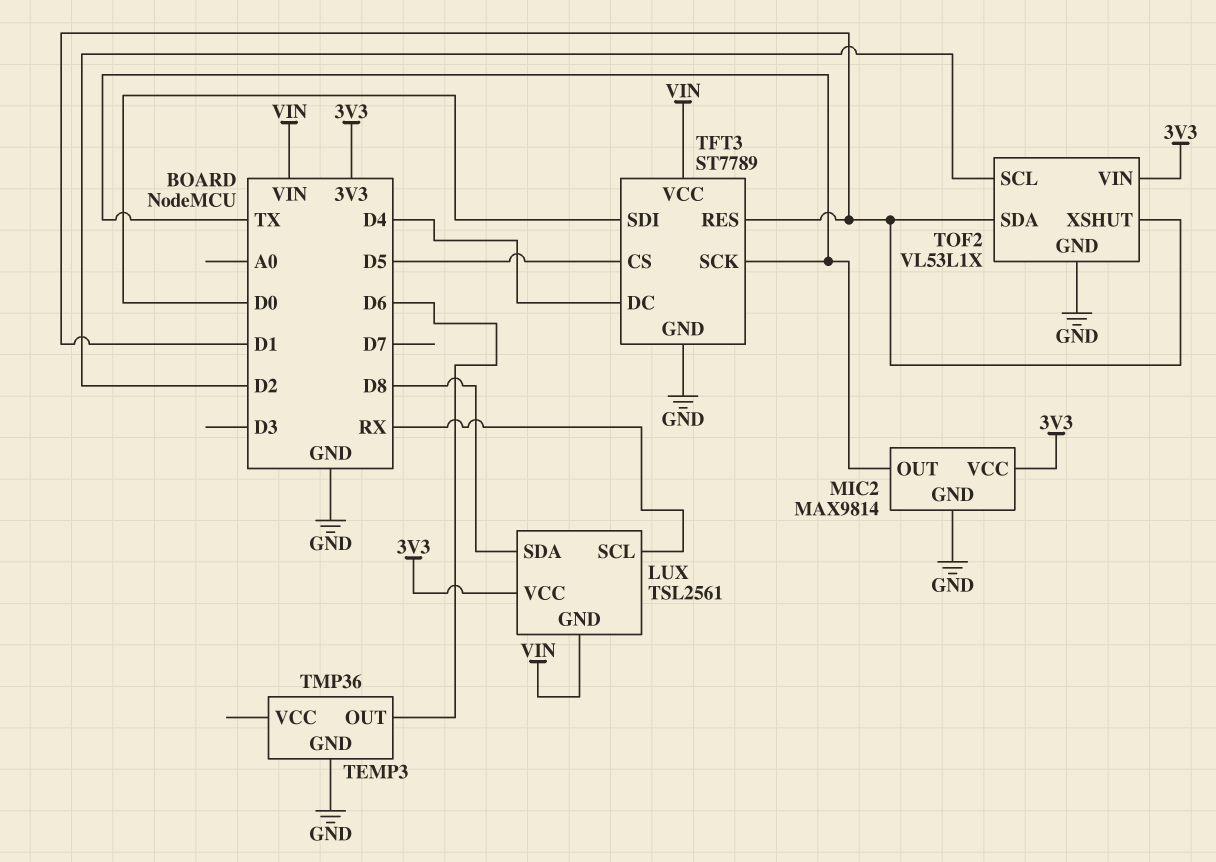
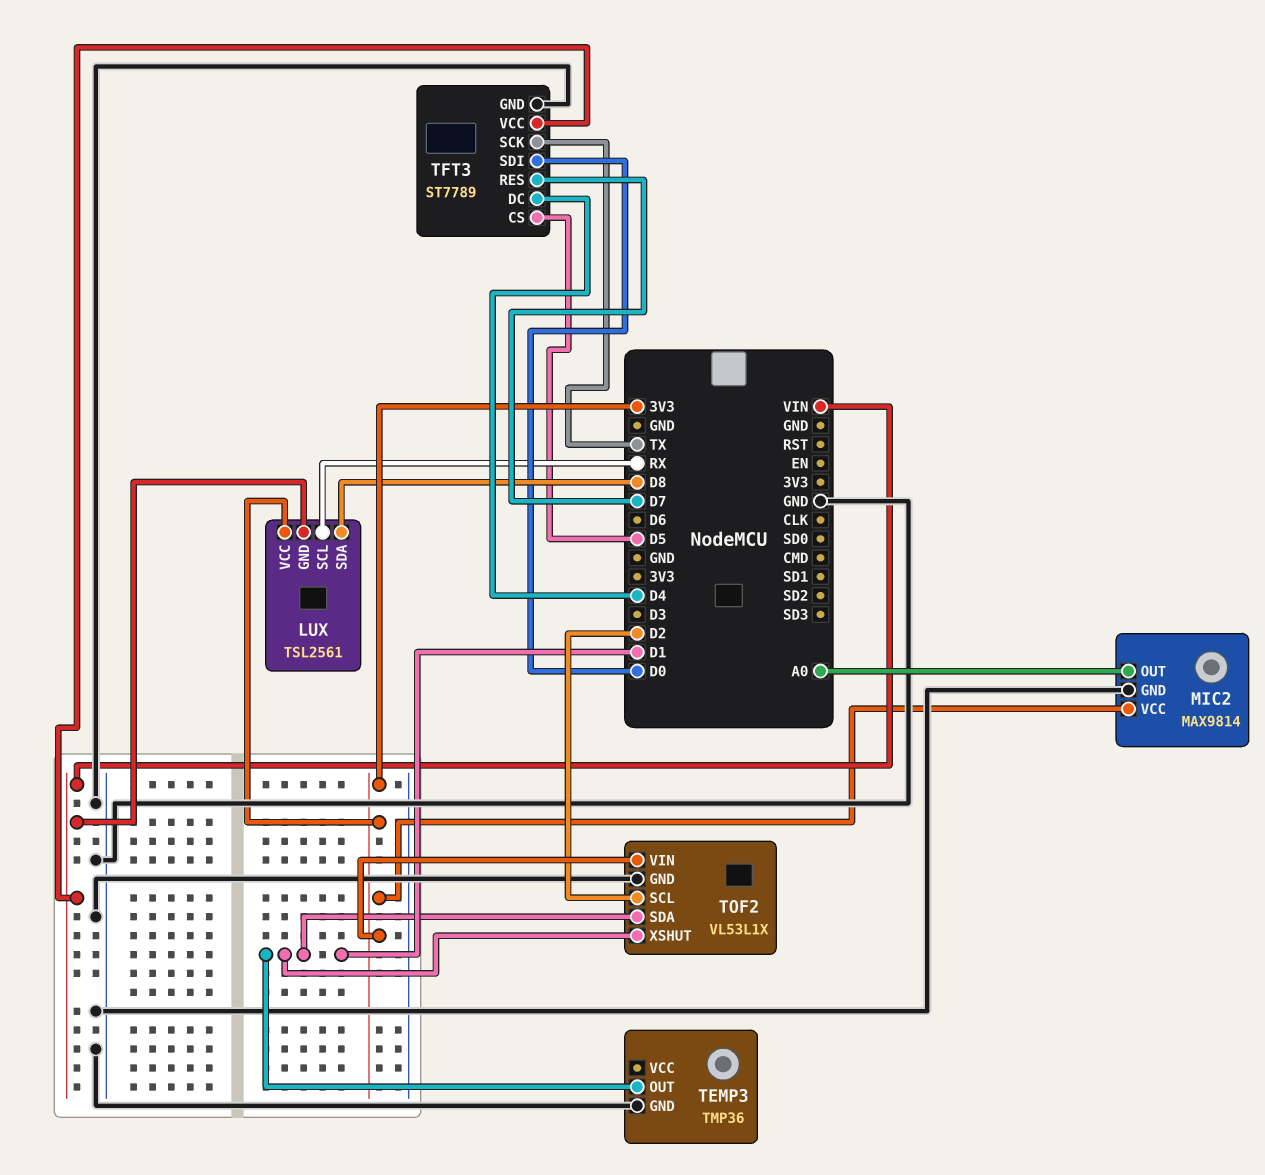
MIC2 pin OUT: TX -> A0
TEMP3 pin OUT: D6 -> D1
TFT3 pin RES: D1 -> D7

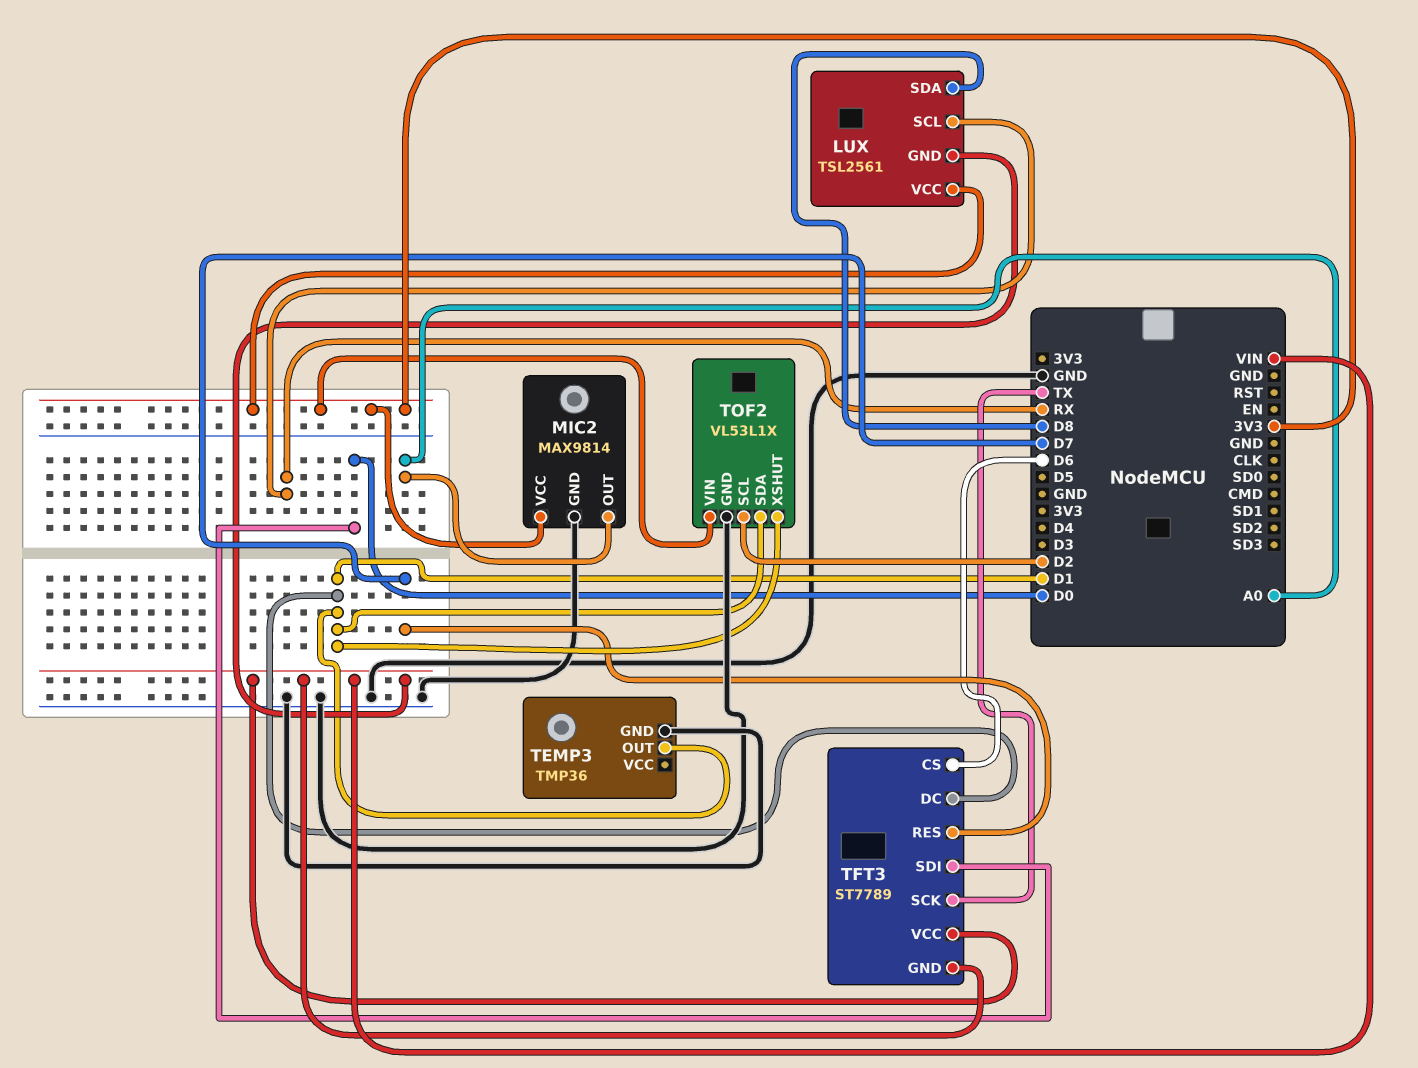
TFT3 pin CS: D5 -> D6
TFT3 pin DC: D4 -> D1
TFT3 pin GND: GND -> VIN

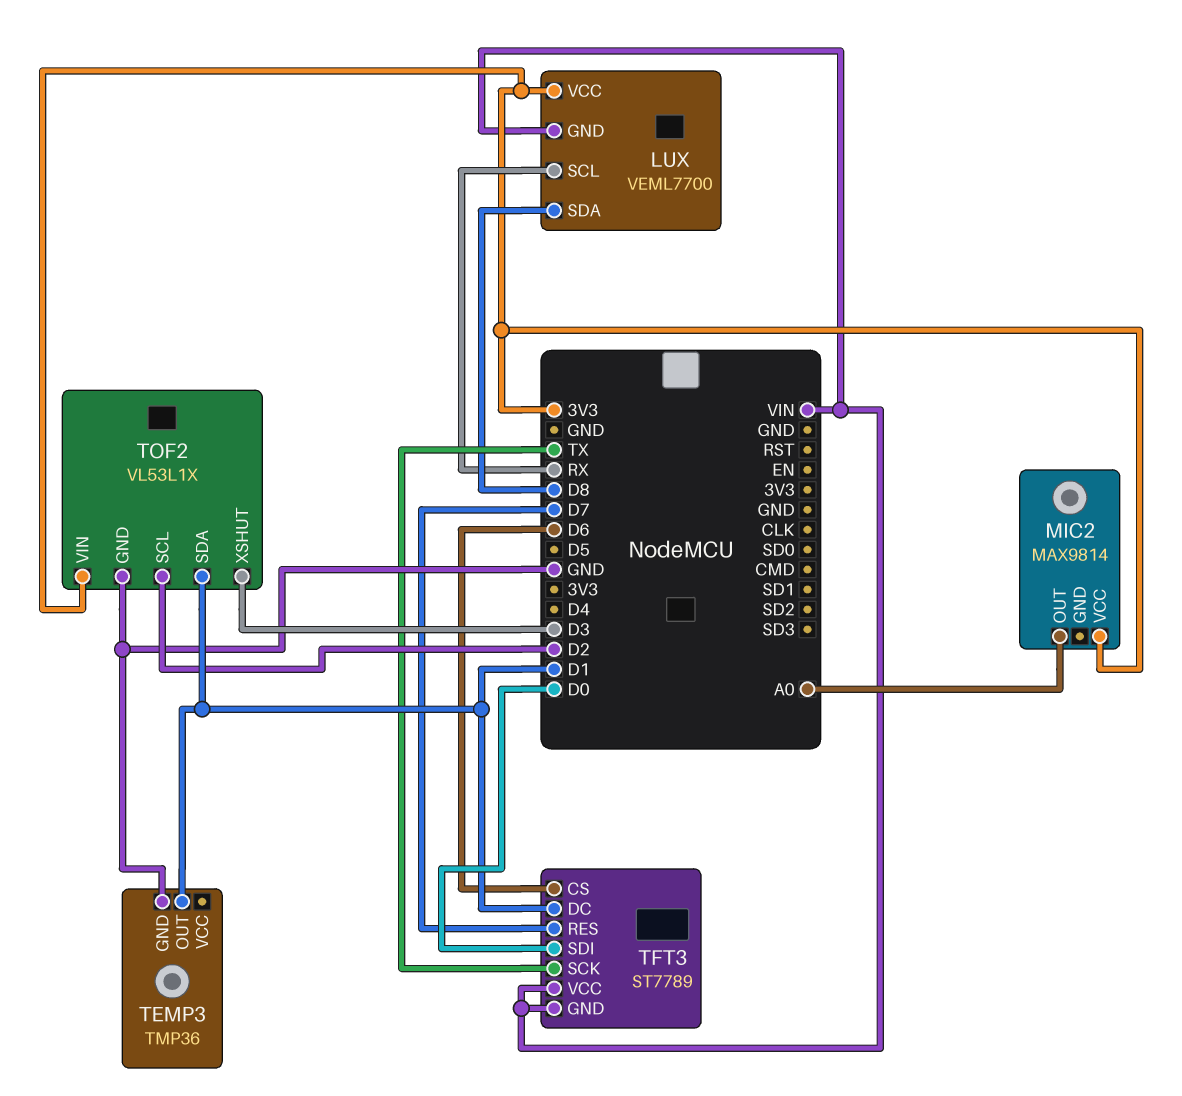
LUX: TSL2561 -> VEML7700
MIC2 pin GND: GND -> none
TOF2 pin XSHUT: D1 -> D3

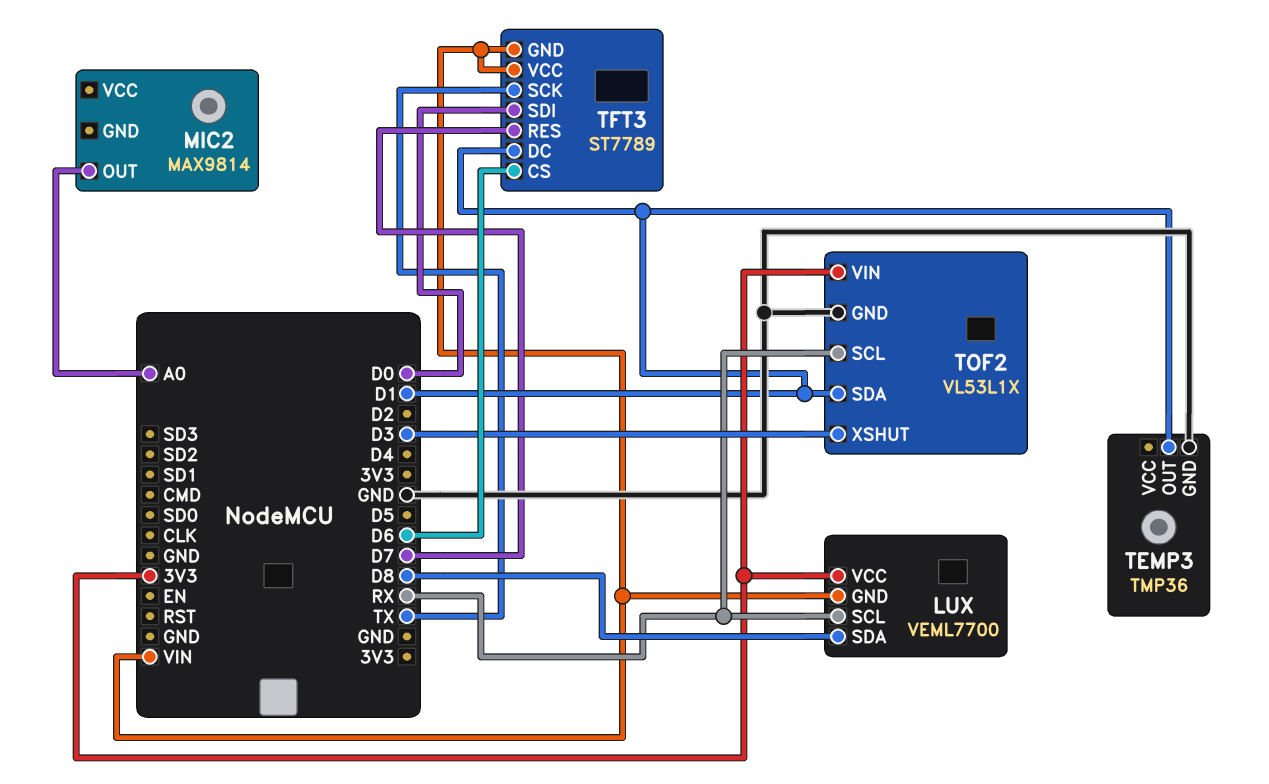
MIC2 pin VCC: 3V3 -> none
TOF2 pin SCL: D2 -> RX

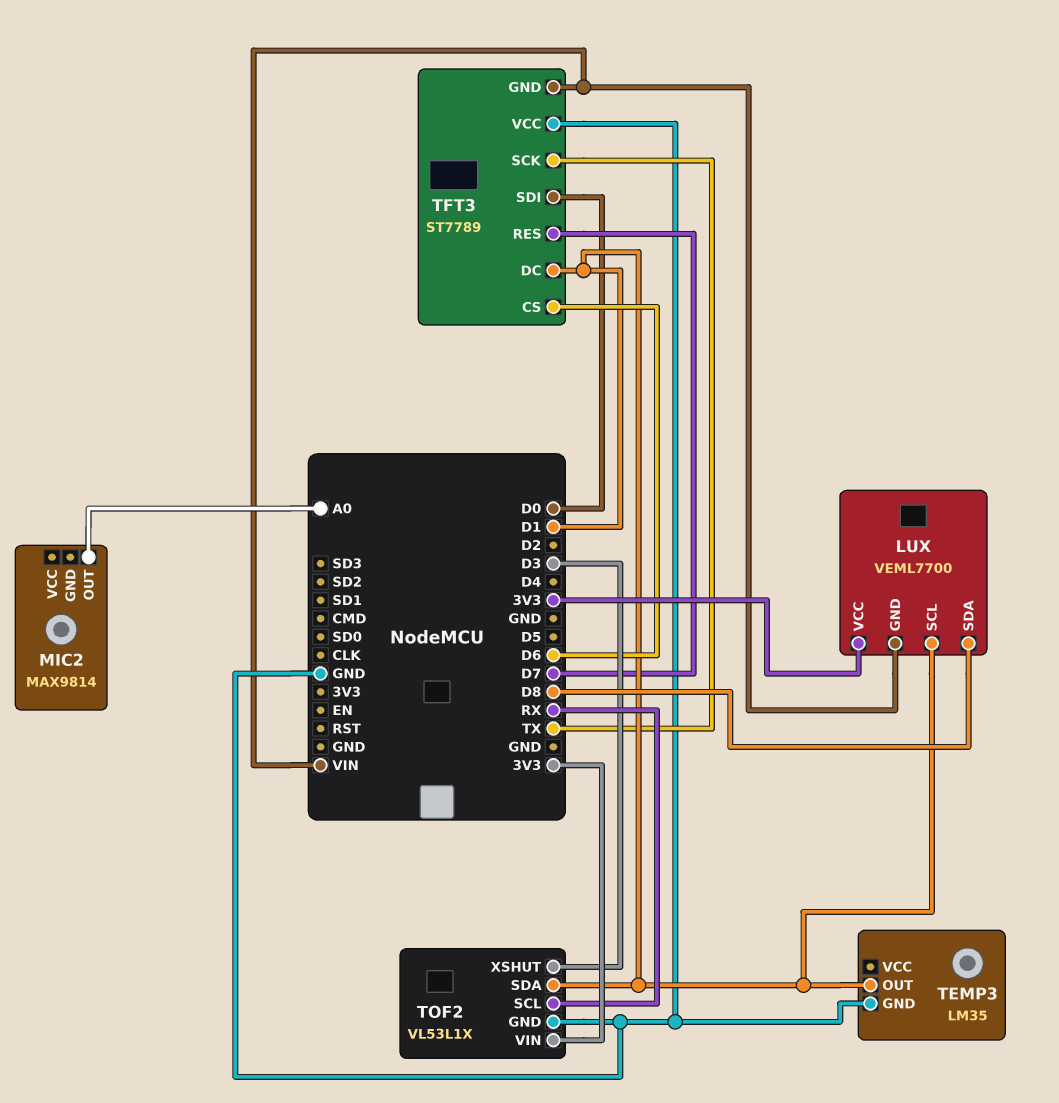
LUX pin SCL: RX -> D1
TEMP3: TMP36 -> LM35
TFT3 pin VCC: VIN -> GND

